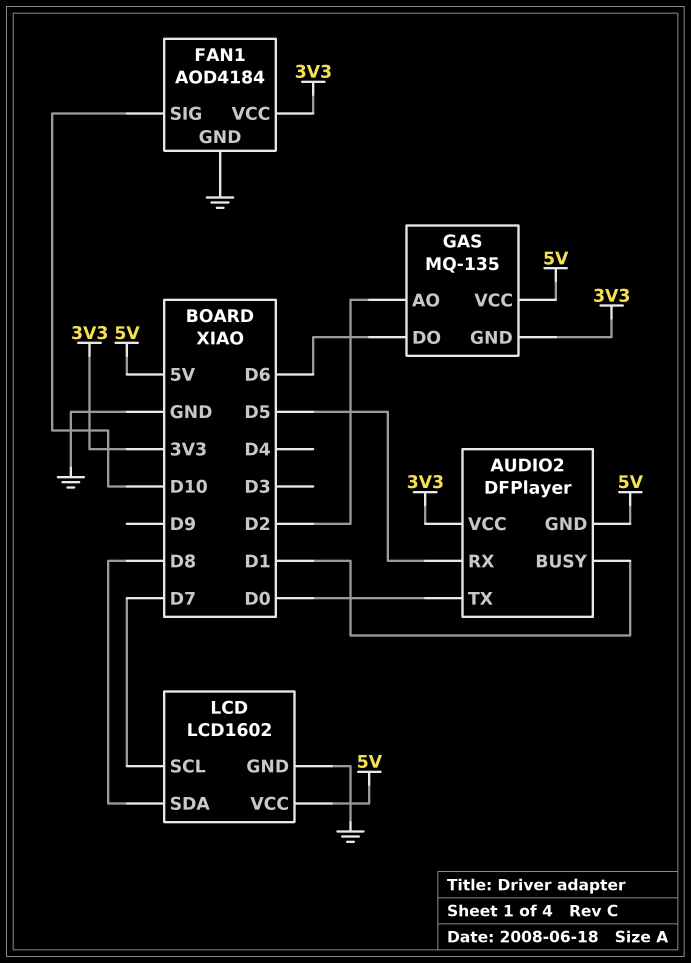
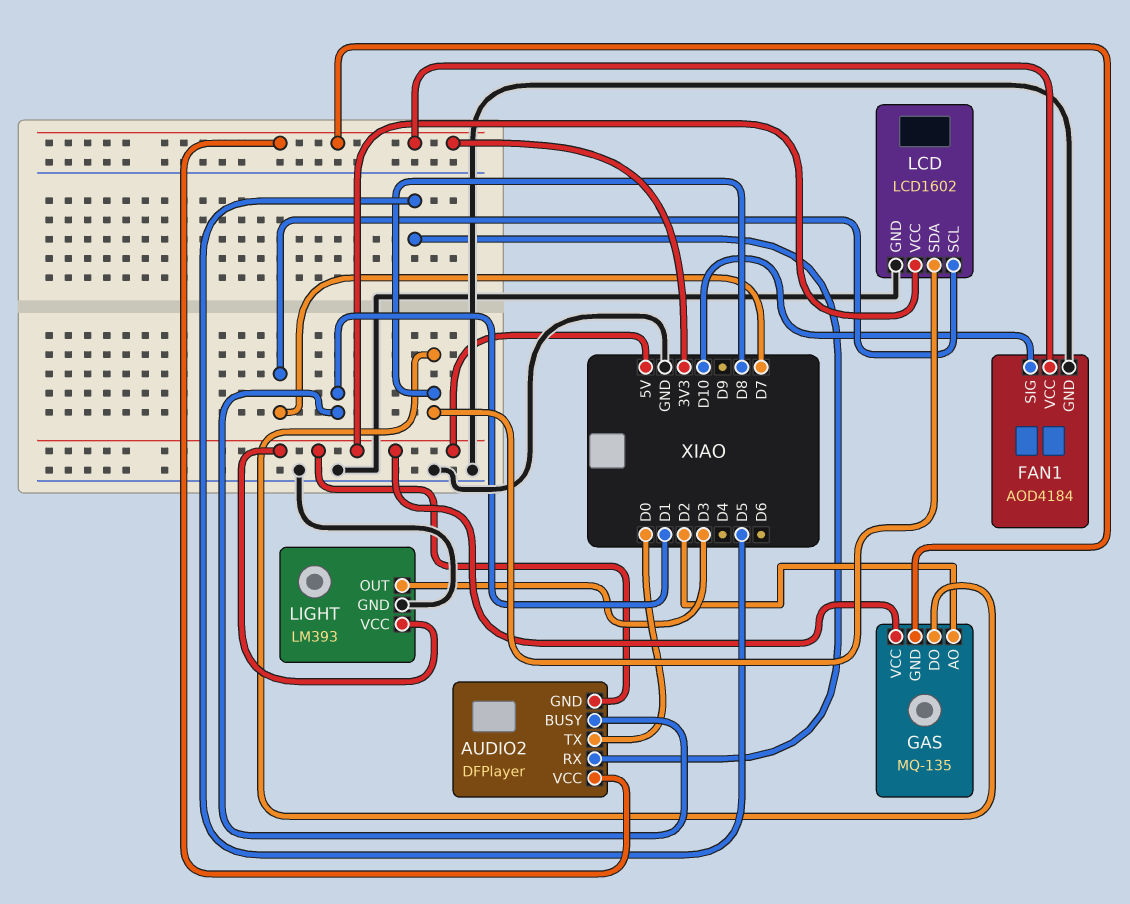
GAS pin DO: D6 -> D8
LIGHT: none -> LM393
LIGHT pin GND: none -> GND
LIGHT pin OUT: none -> D3
LIGHT pin VCC: none -> 5V

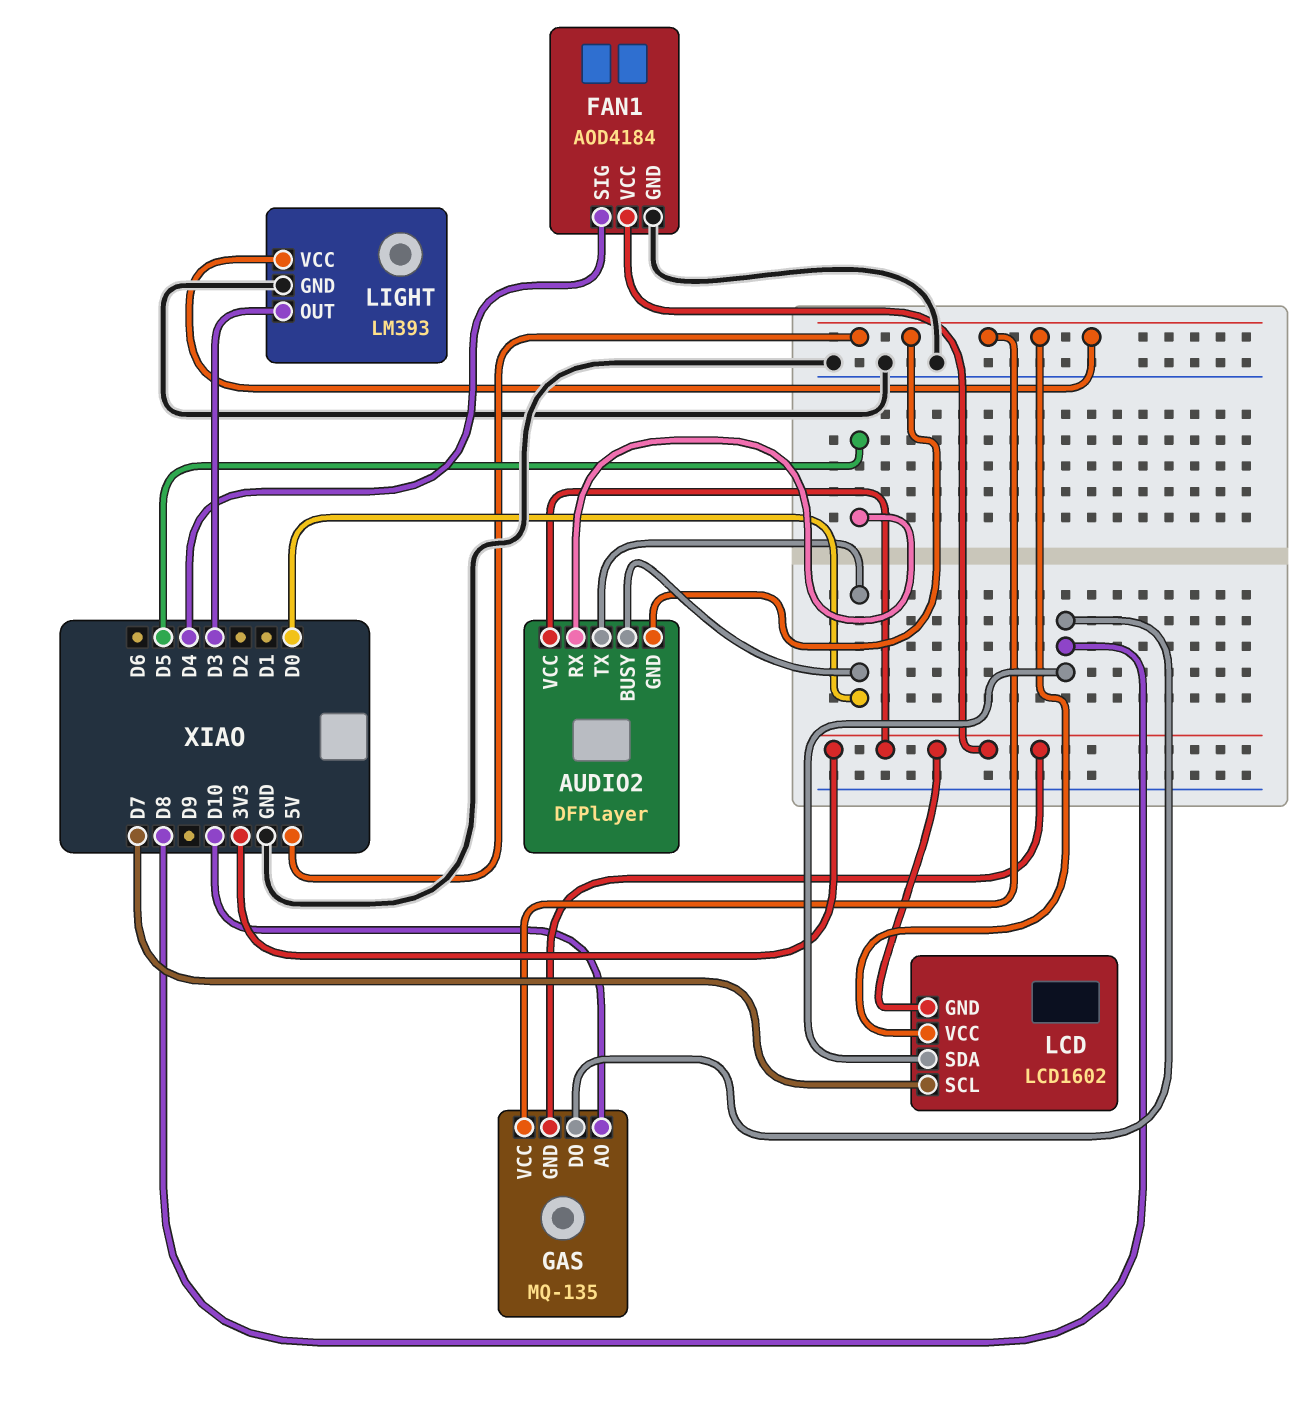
AUDIO2 pin BUSY: D1 -> D0
FAN1 pin SIG: D10 -> D4
GAS pin AO: D2 -> D10
LCD pin GND: GND -> 3V3

